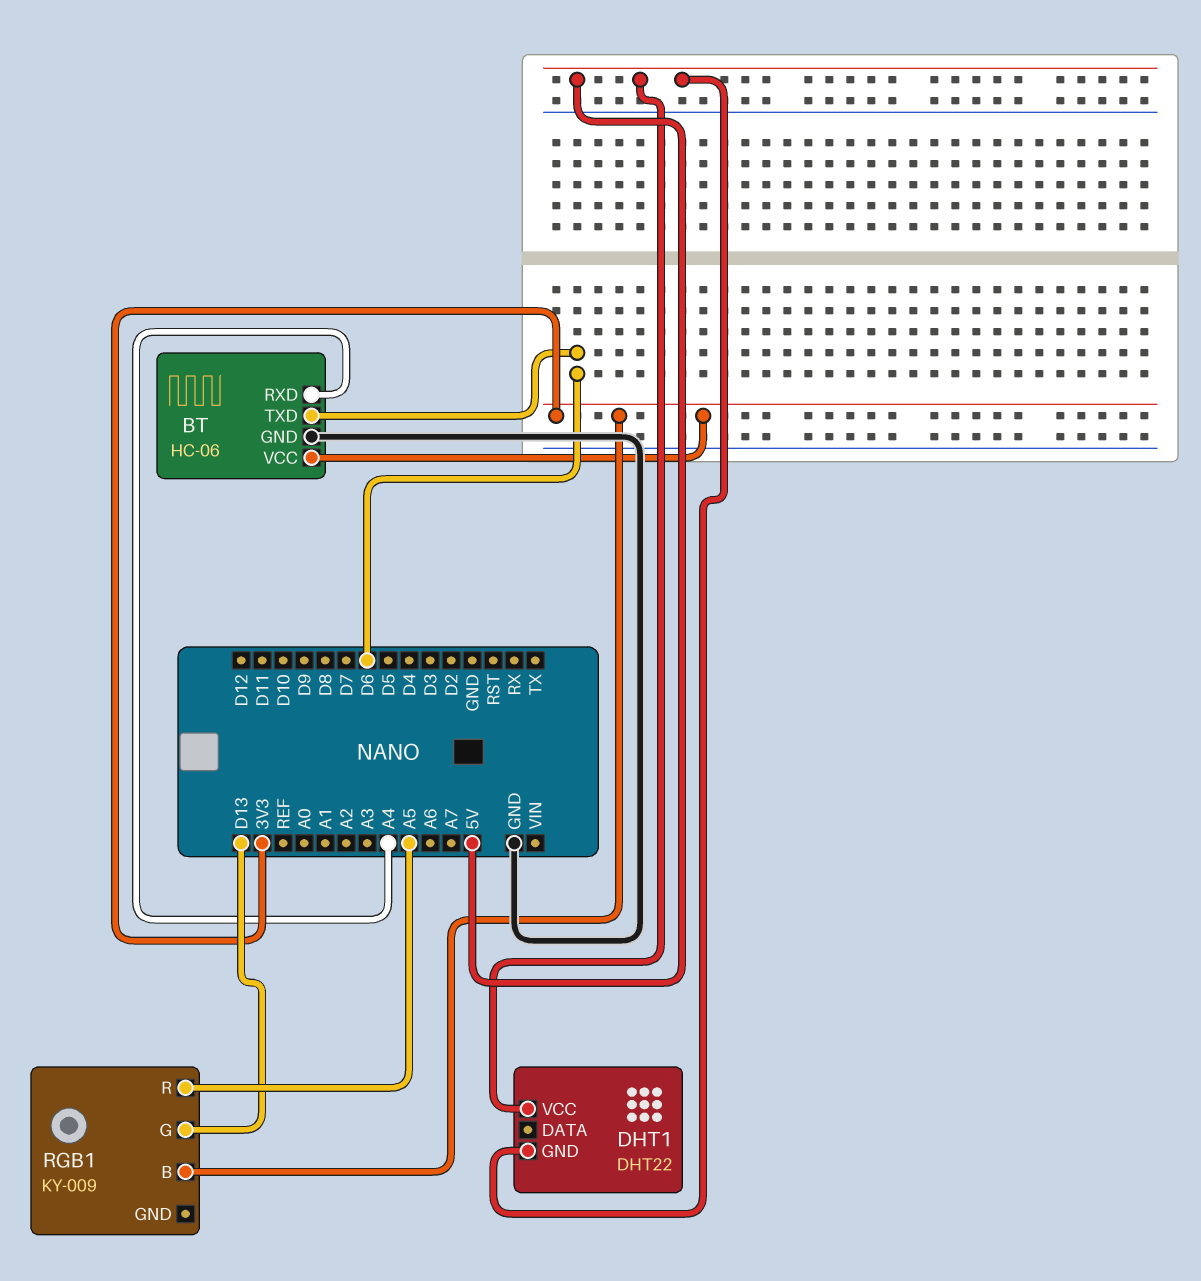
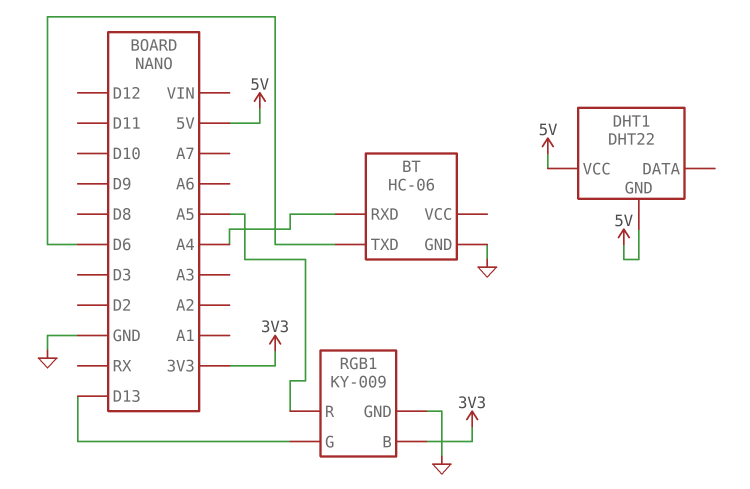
BT pin VCC: 3V3 -> none
RGB1 pin GND: none -> GND

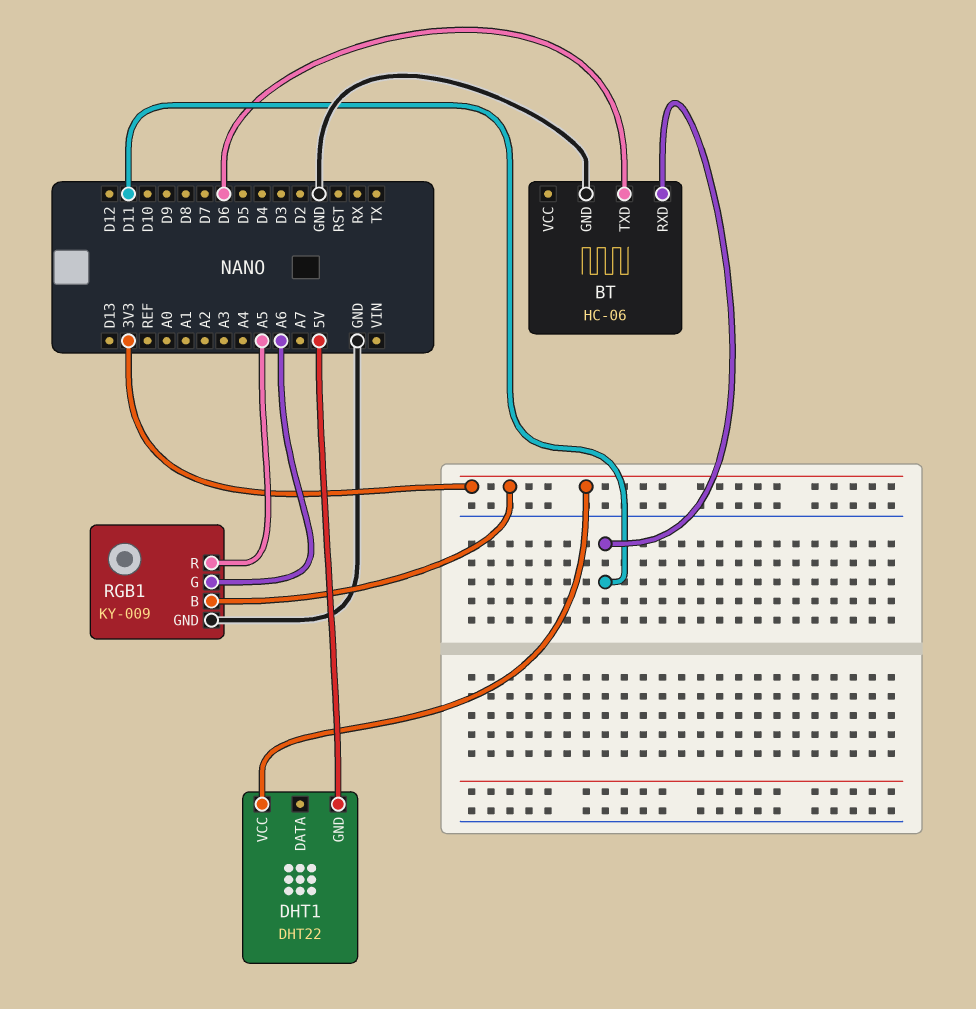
BT pin RXD: A4 -> D11
DHT1 pin VCC: 5V -> 3V3
RGB1 pin G: D13 -> A6

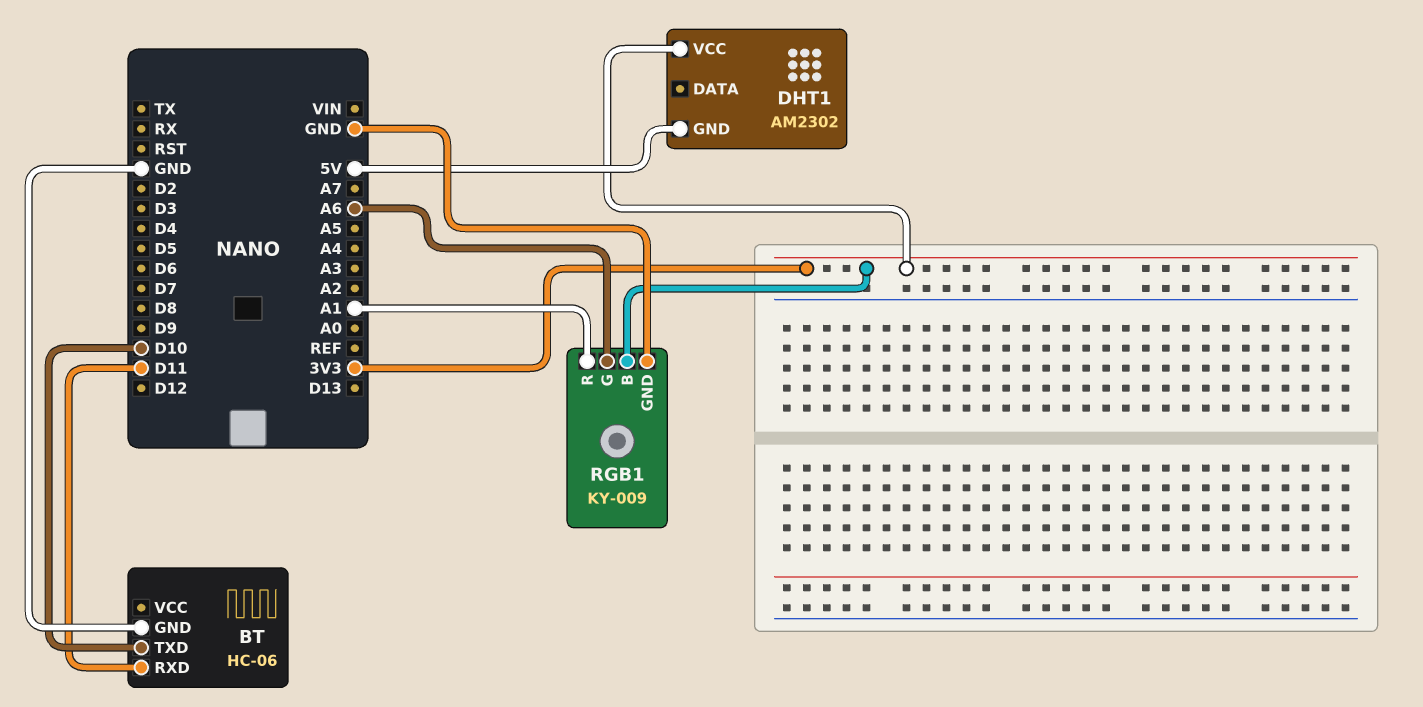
BT pin TXD: D6 -> D10
DHT1: DHT22 -> AM2302
RGB1 pin R: A5 -> A1

